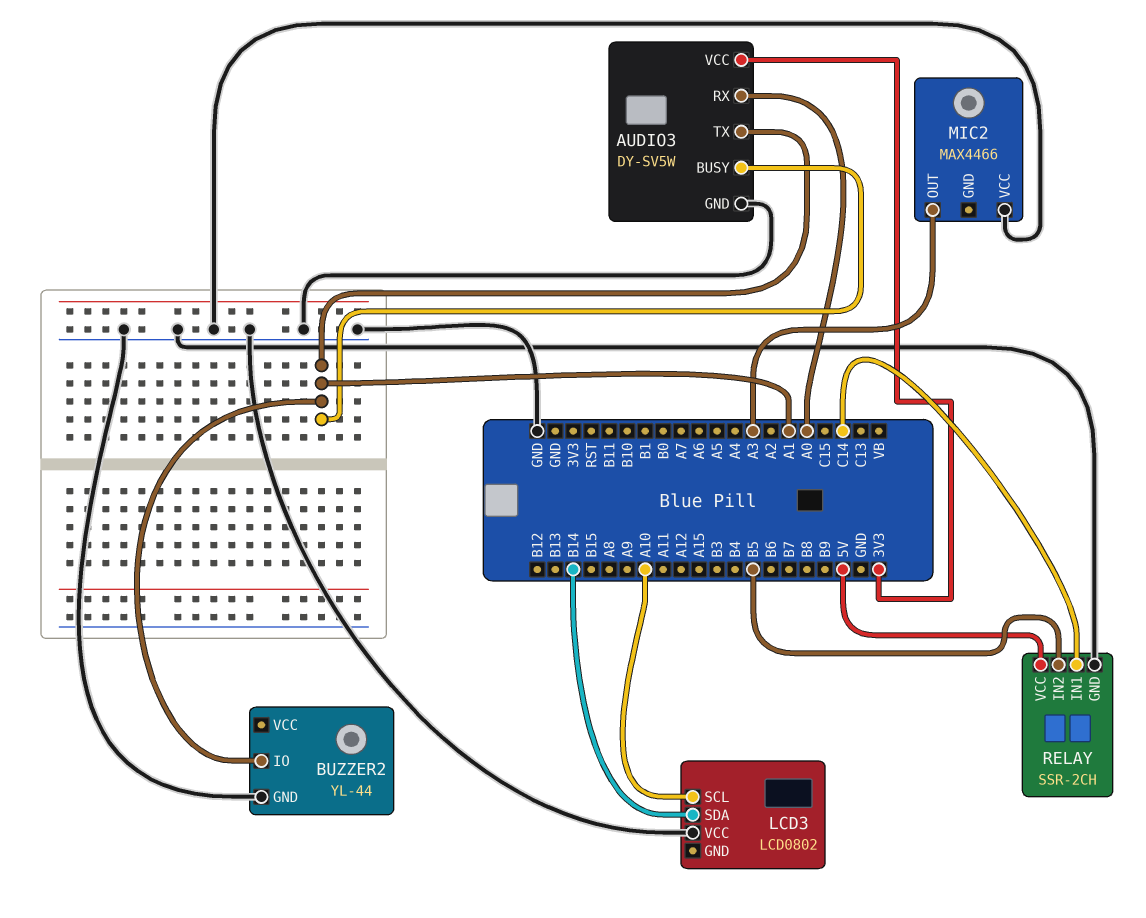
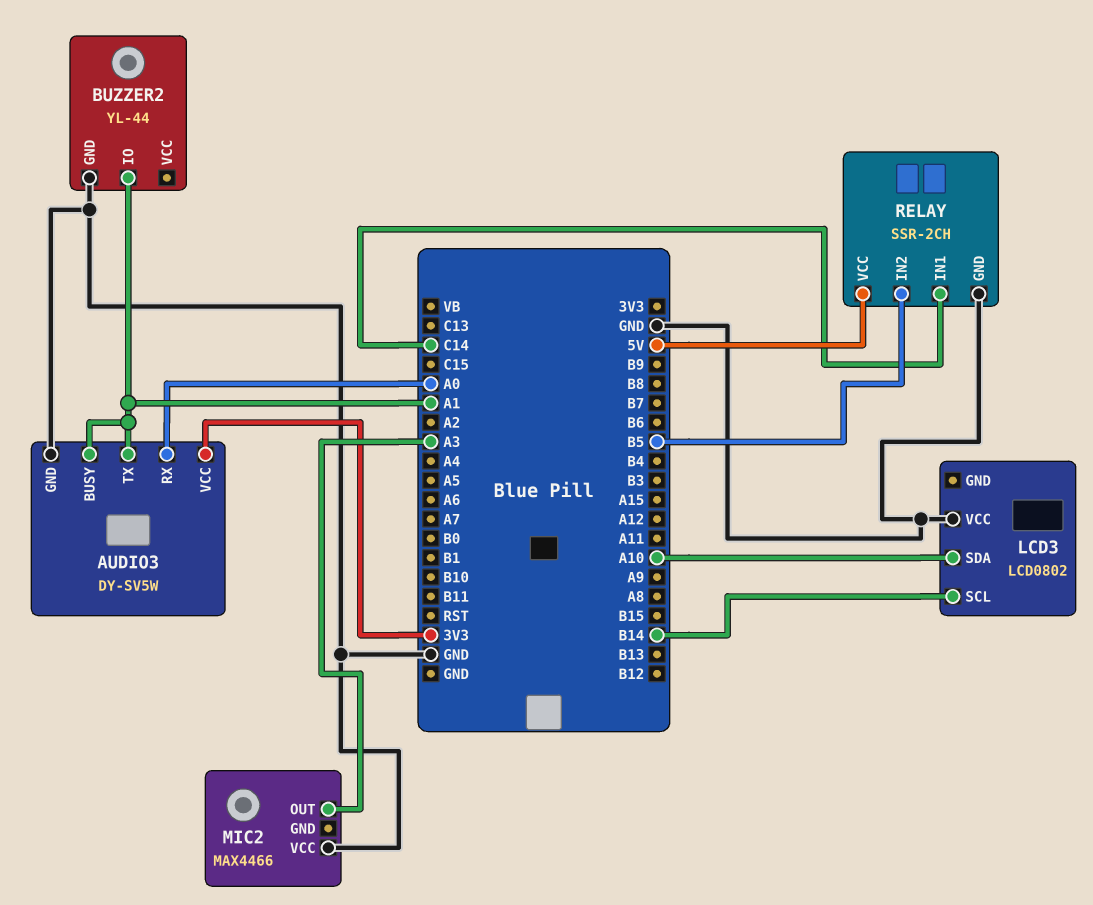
LCD3 pin SCL: A10 -> B14
LCD3 pin SDA: B14 -> A10

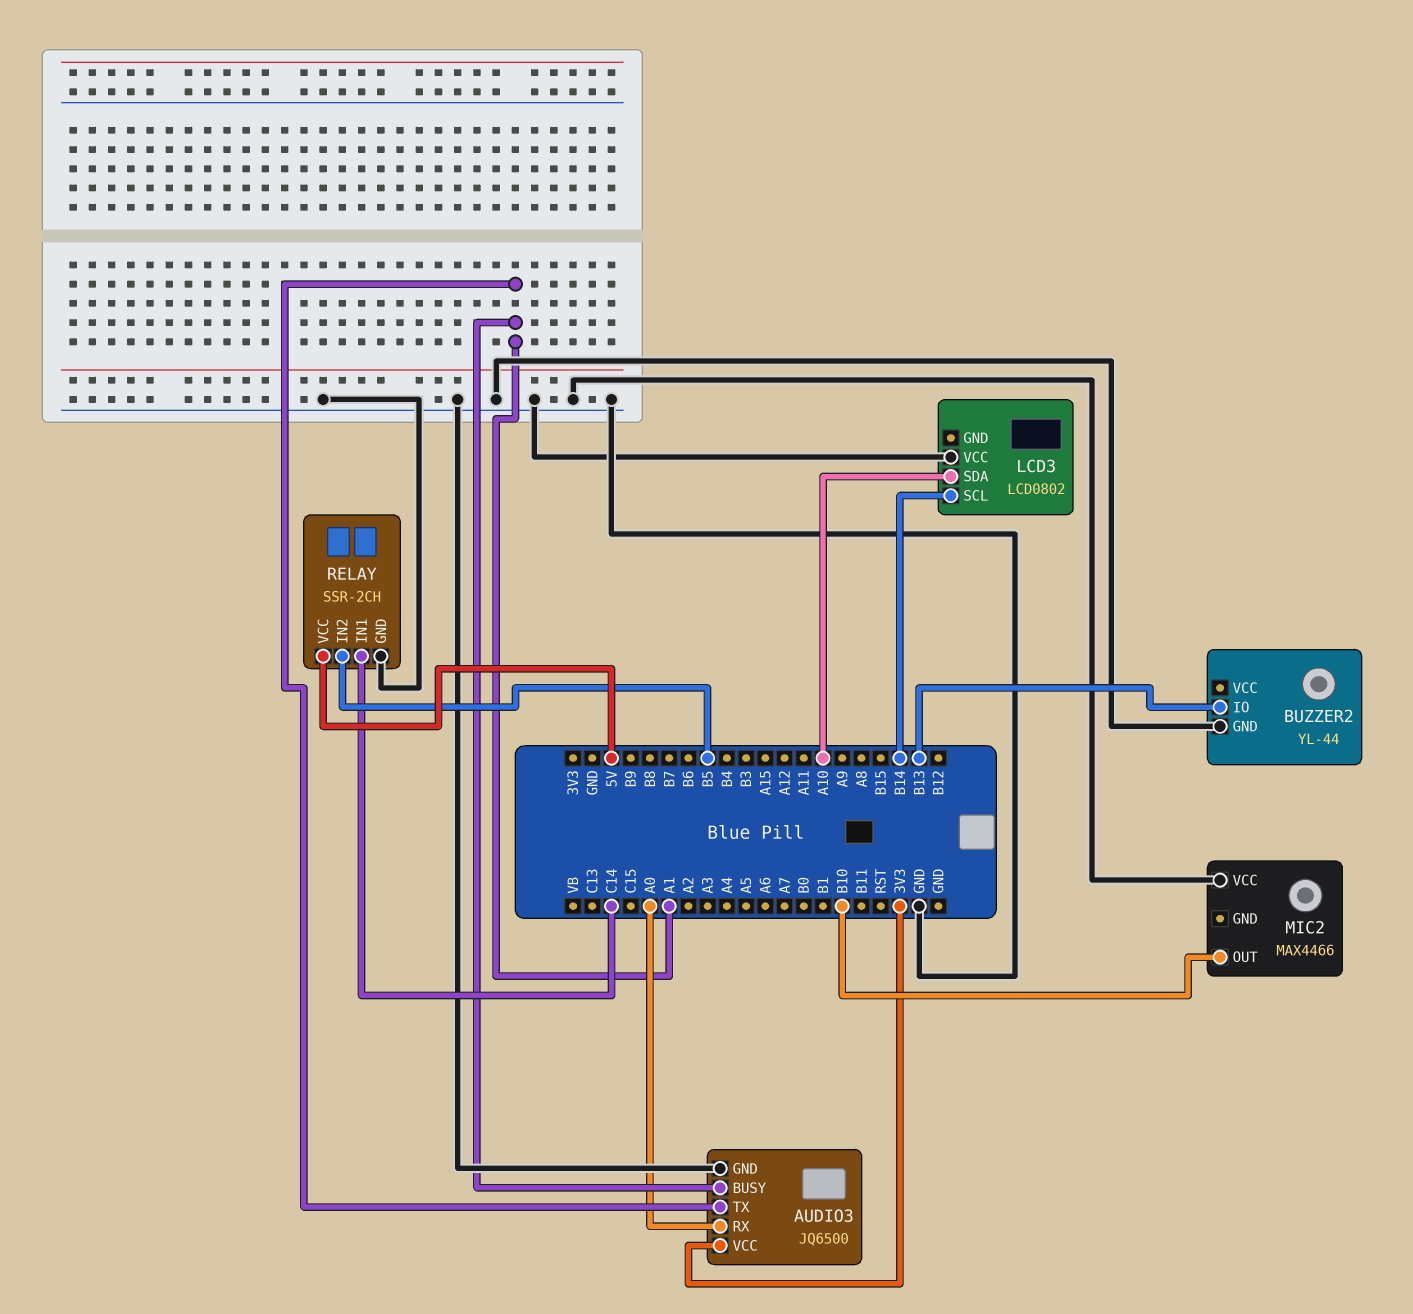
AUDIO3: DY-SV5W -> JQ6500
BUZZER2 pin IO: A1 -> B13
MIC2 pin OUT: A3 -> B10

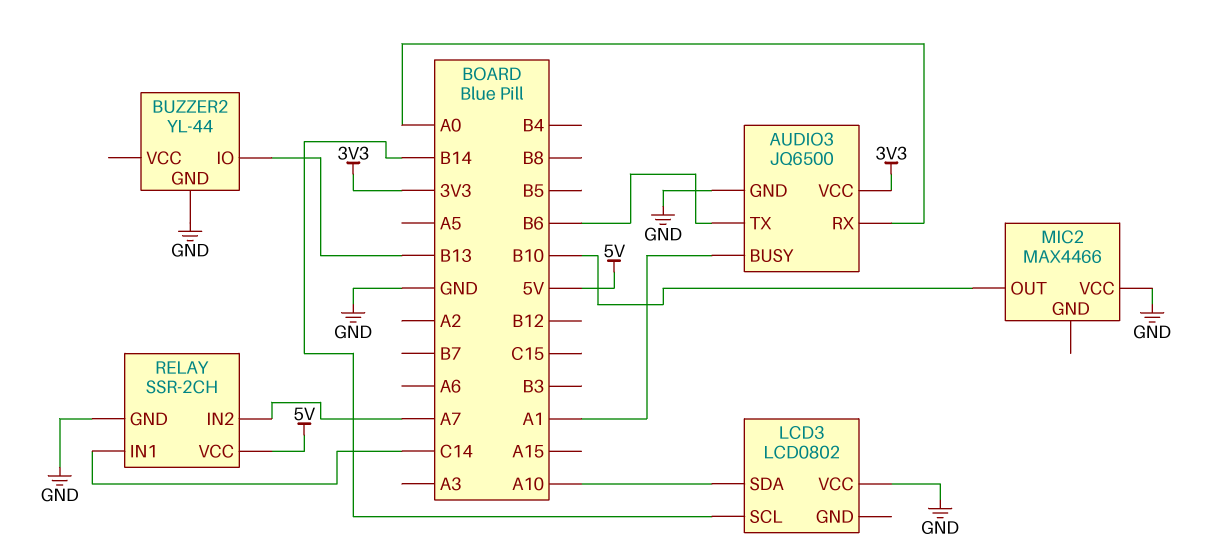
AUDIO3 pin TX: A1 -> B6
RELAY pin IN2: B5 -> A7

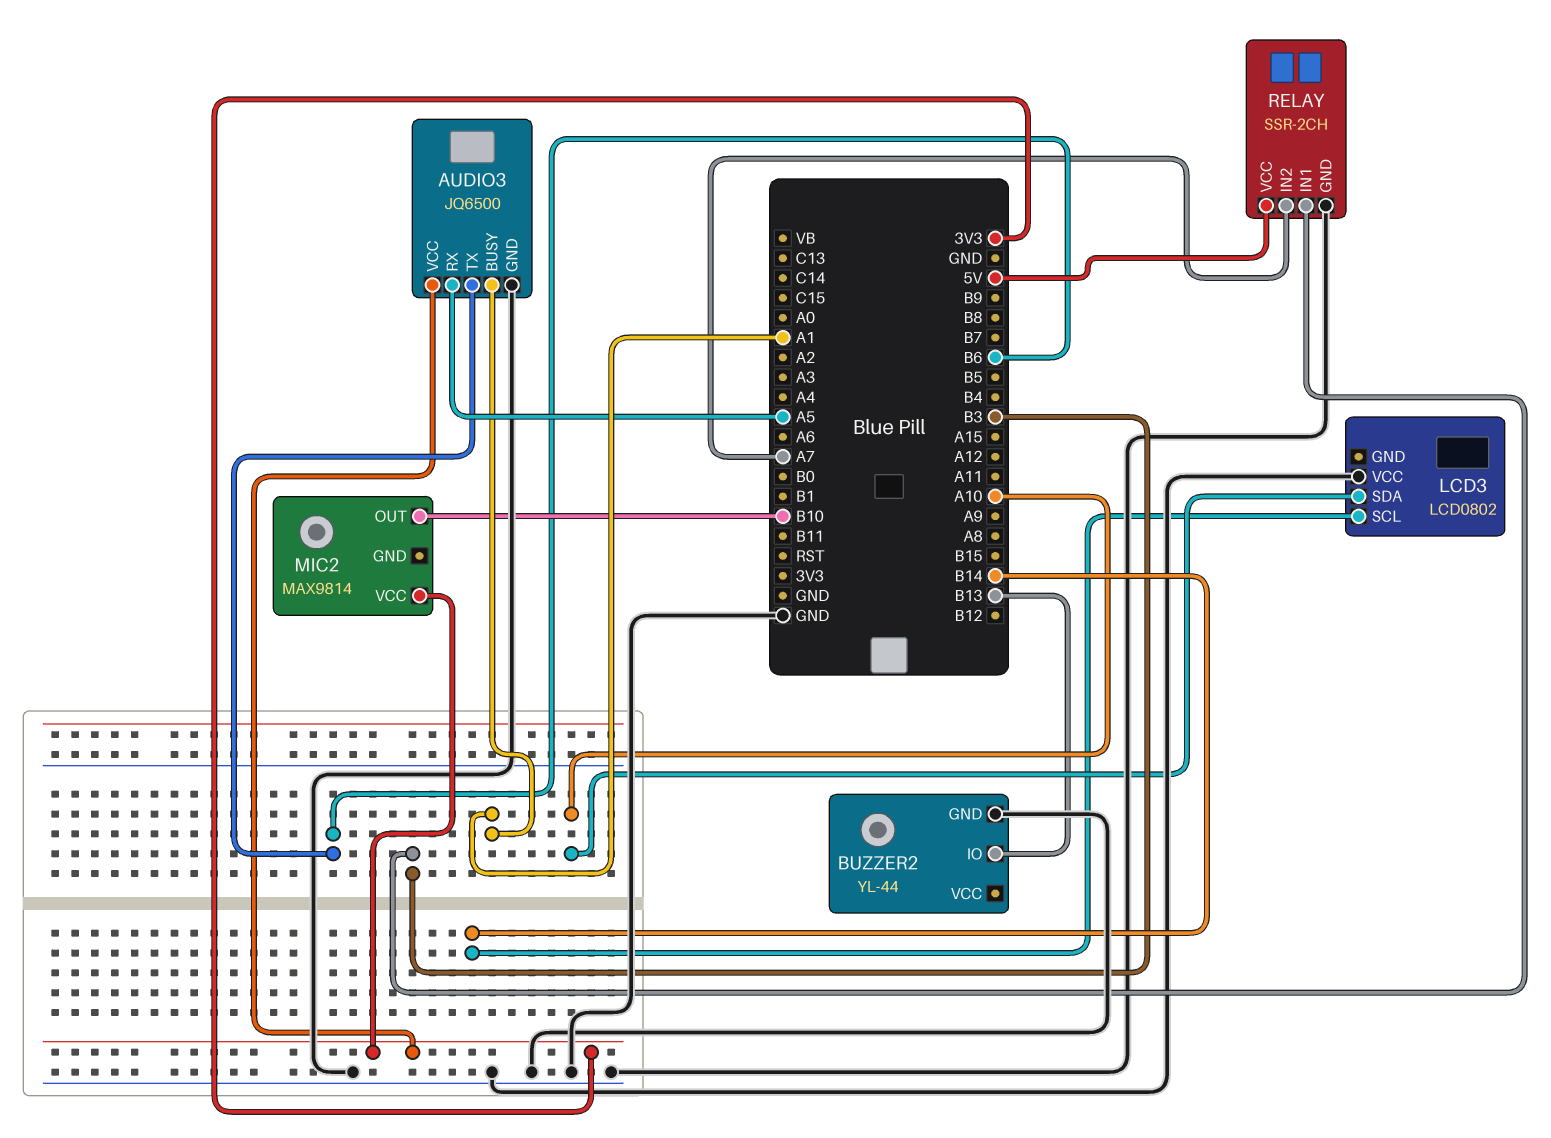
AUDIO3 pin RX: A0 -> A5
MIC2: MAX4466 -> MAX9814
MIC2 pin VCC: GND -> 3V3
RELAY pin IN1: C14 -> B3

